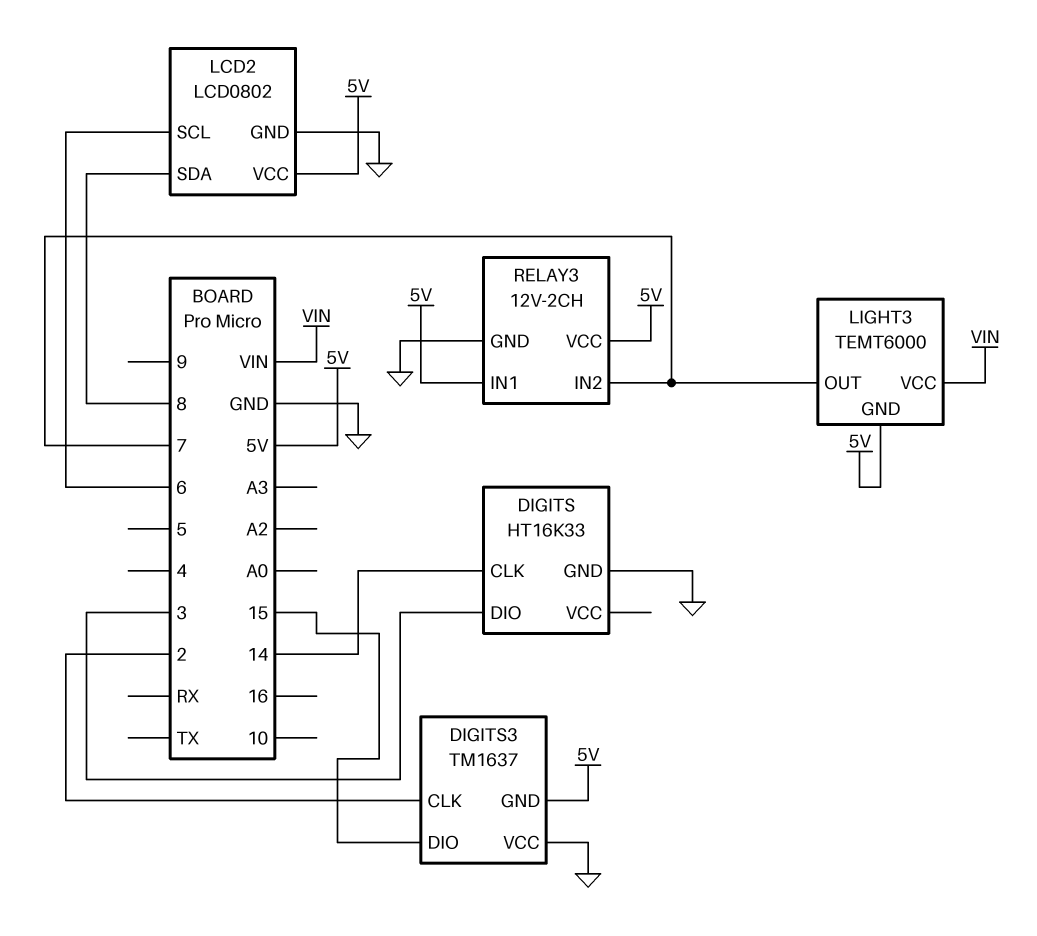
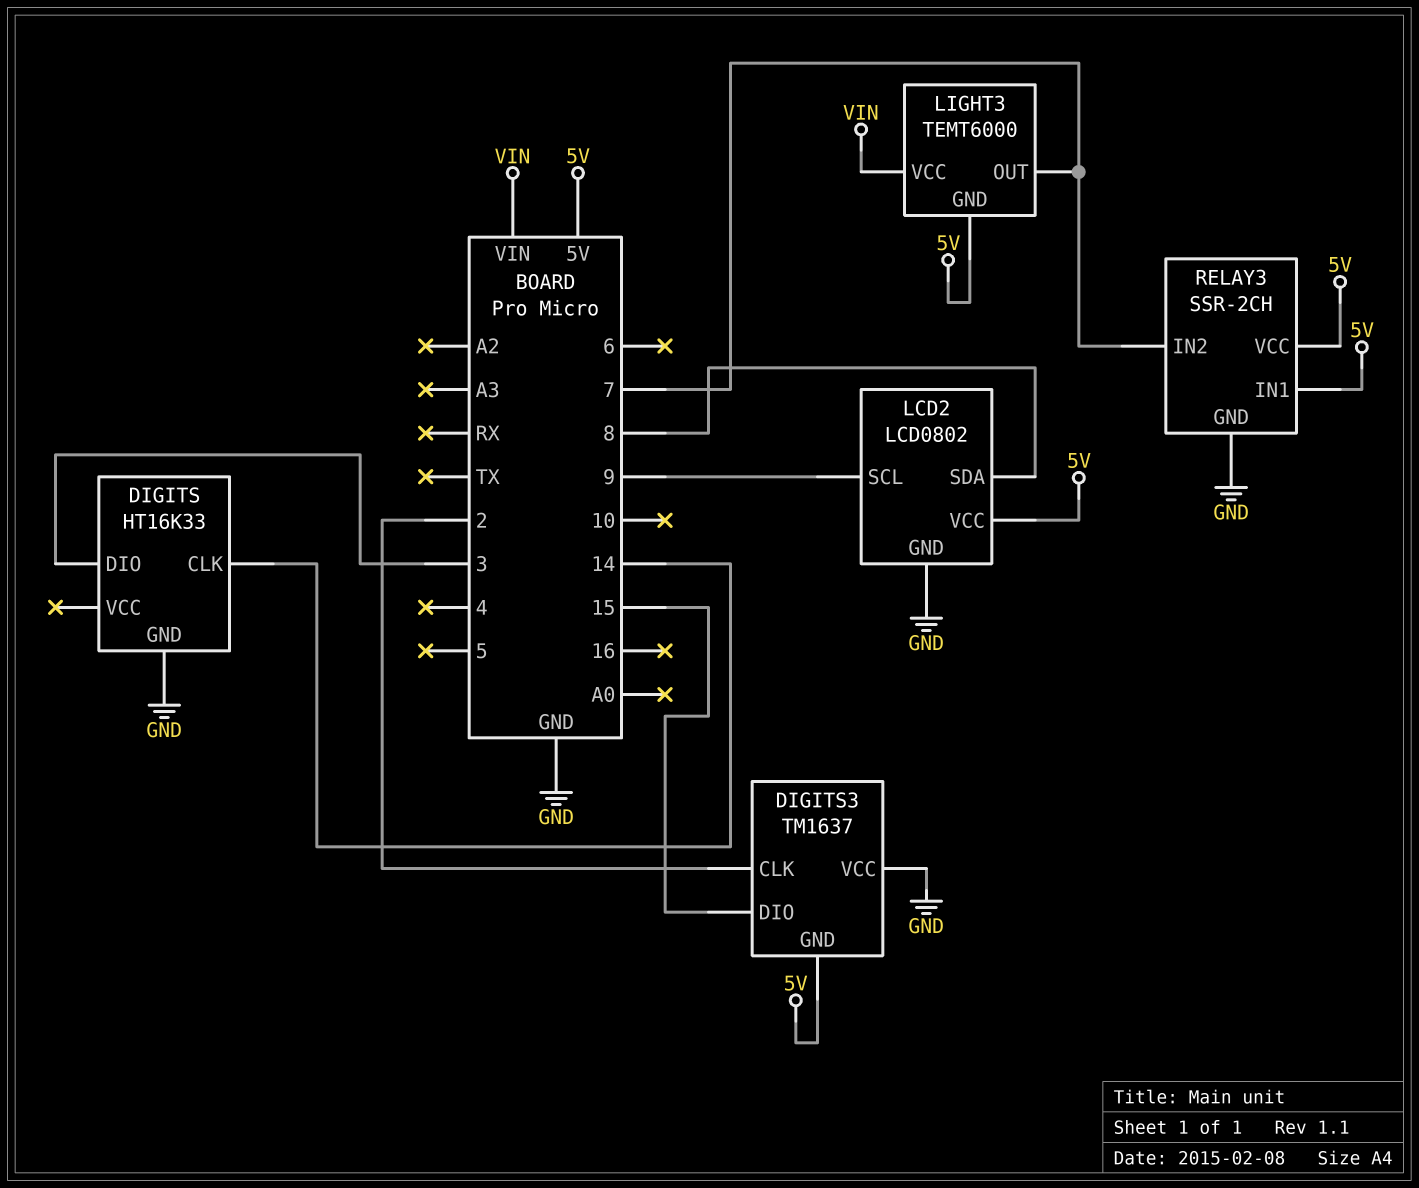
LCD2 pin SCL: 6 -> 9
RELAY3: 12V-2CH -> SSR-2CH

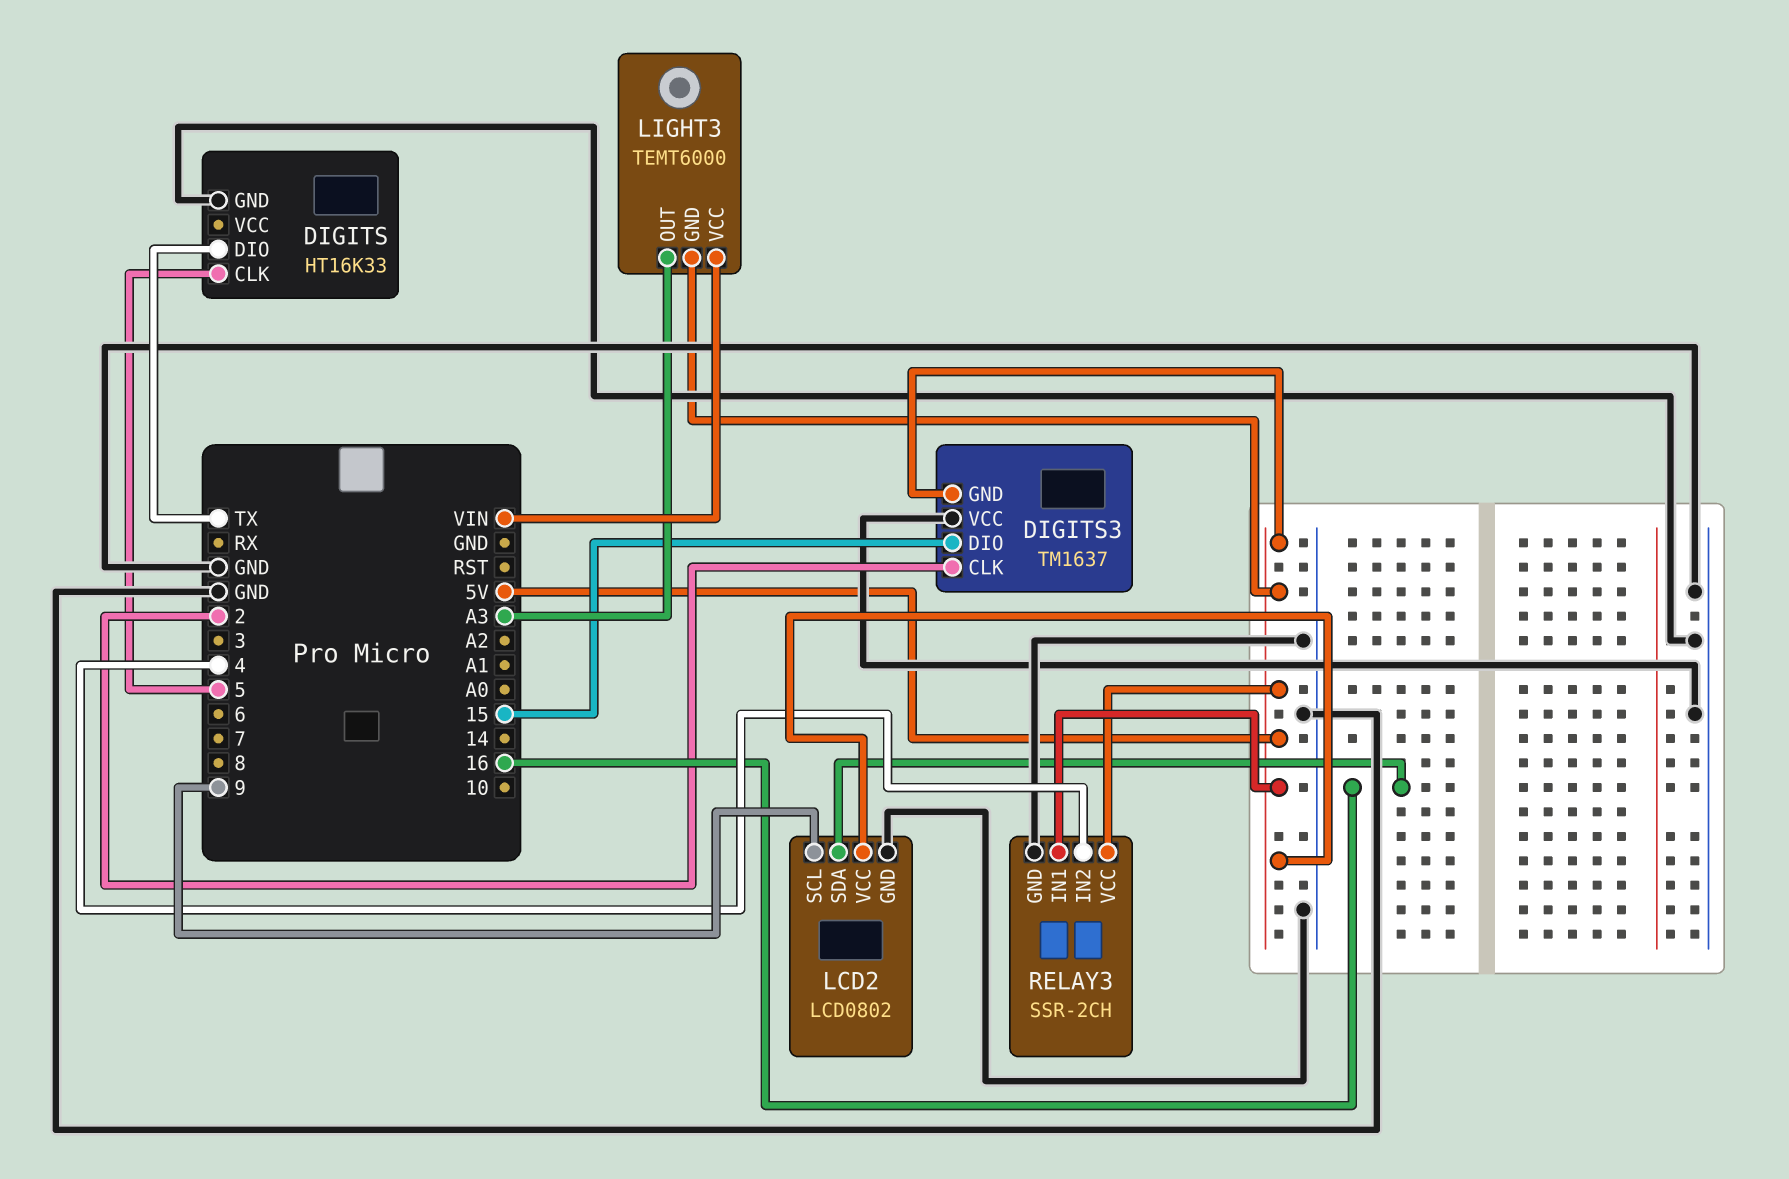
DIGITS pin CLK: 14 -> 5
DIGITS pin DIO: 3 -> TX
LCD2 pin SDA: 8 -> 16
LIGHT3 pin OUT: 7 -> A3
RELAY3 pin IN2: 7 -> 4

